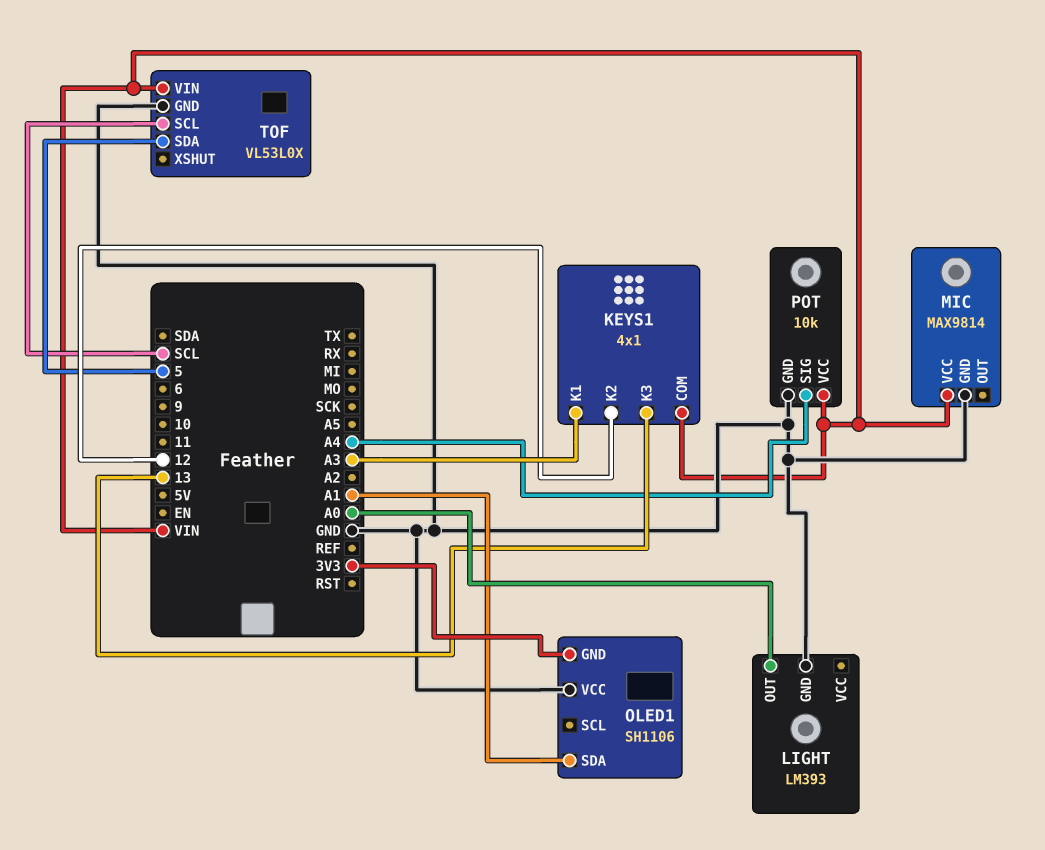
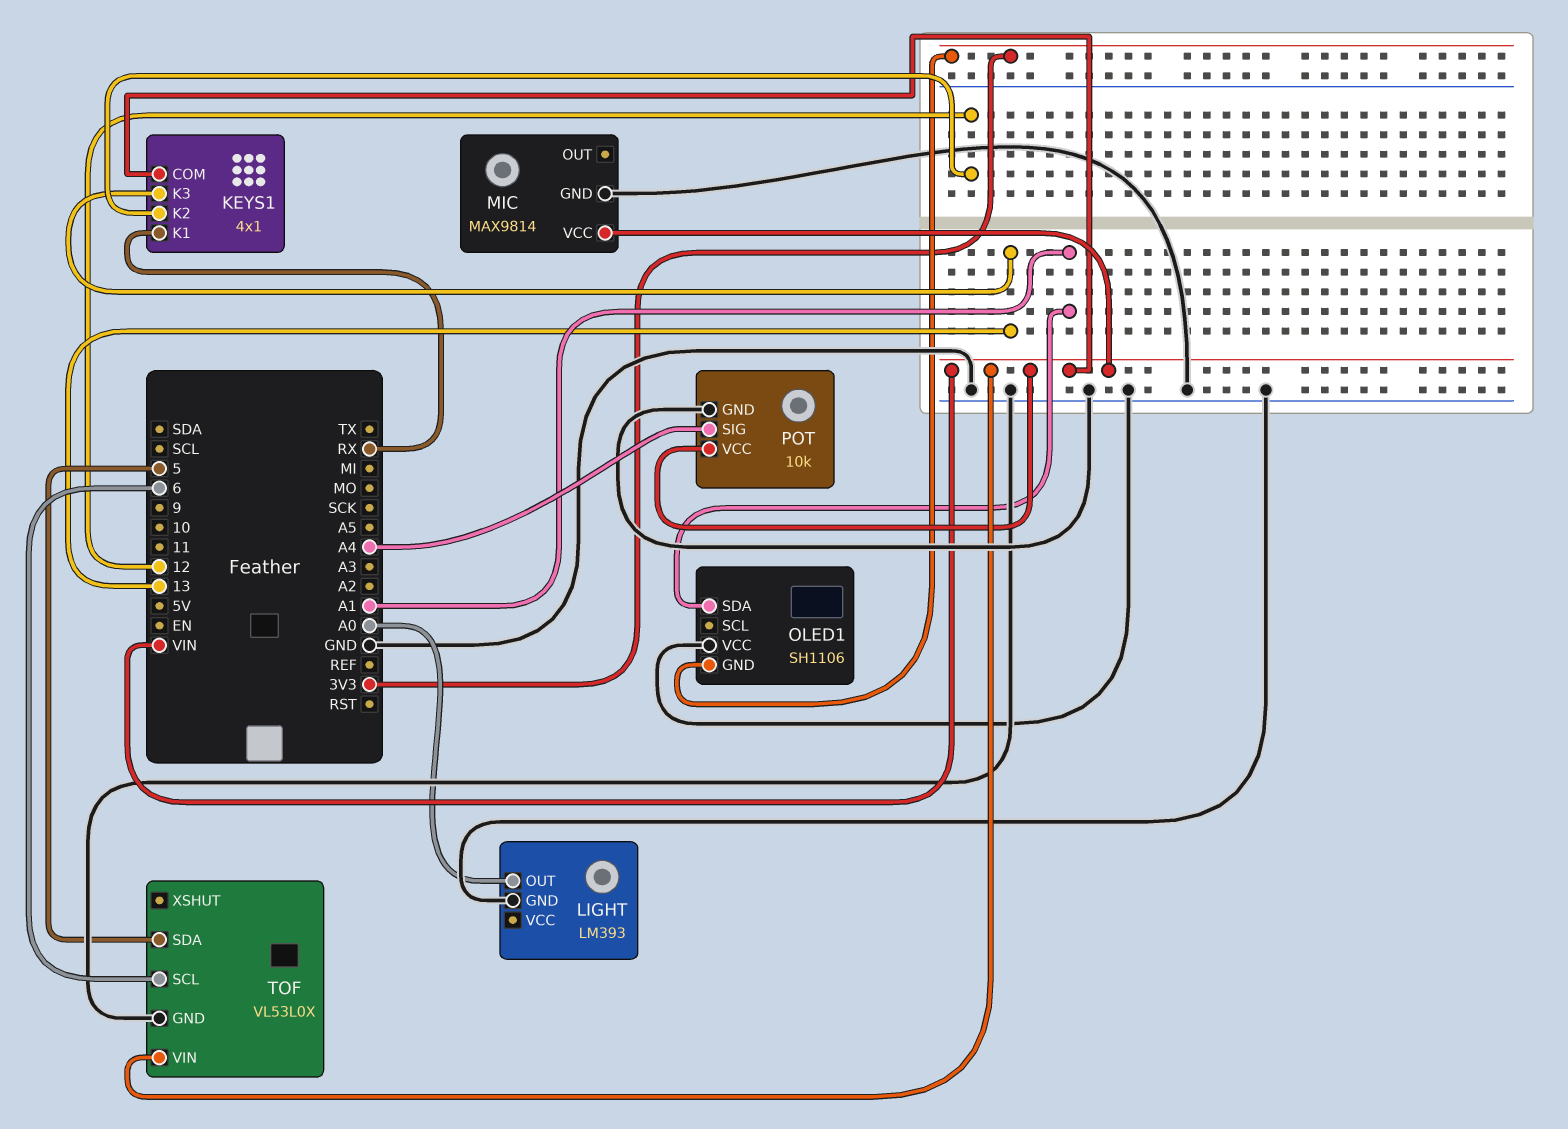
KEYS1 pin K1: A3 -> RX
TOF pin SCL: SCL -> 6

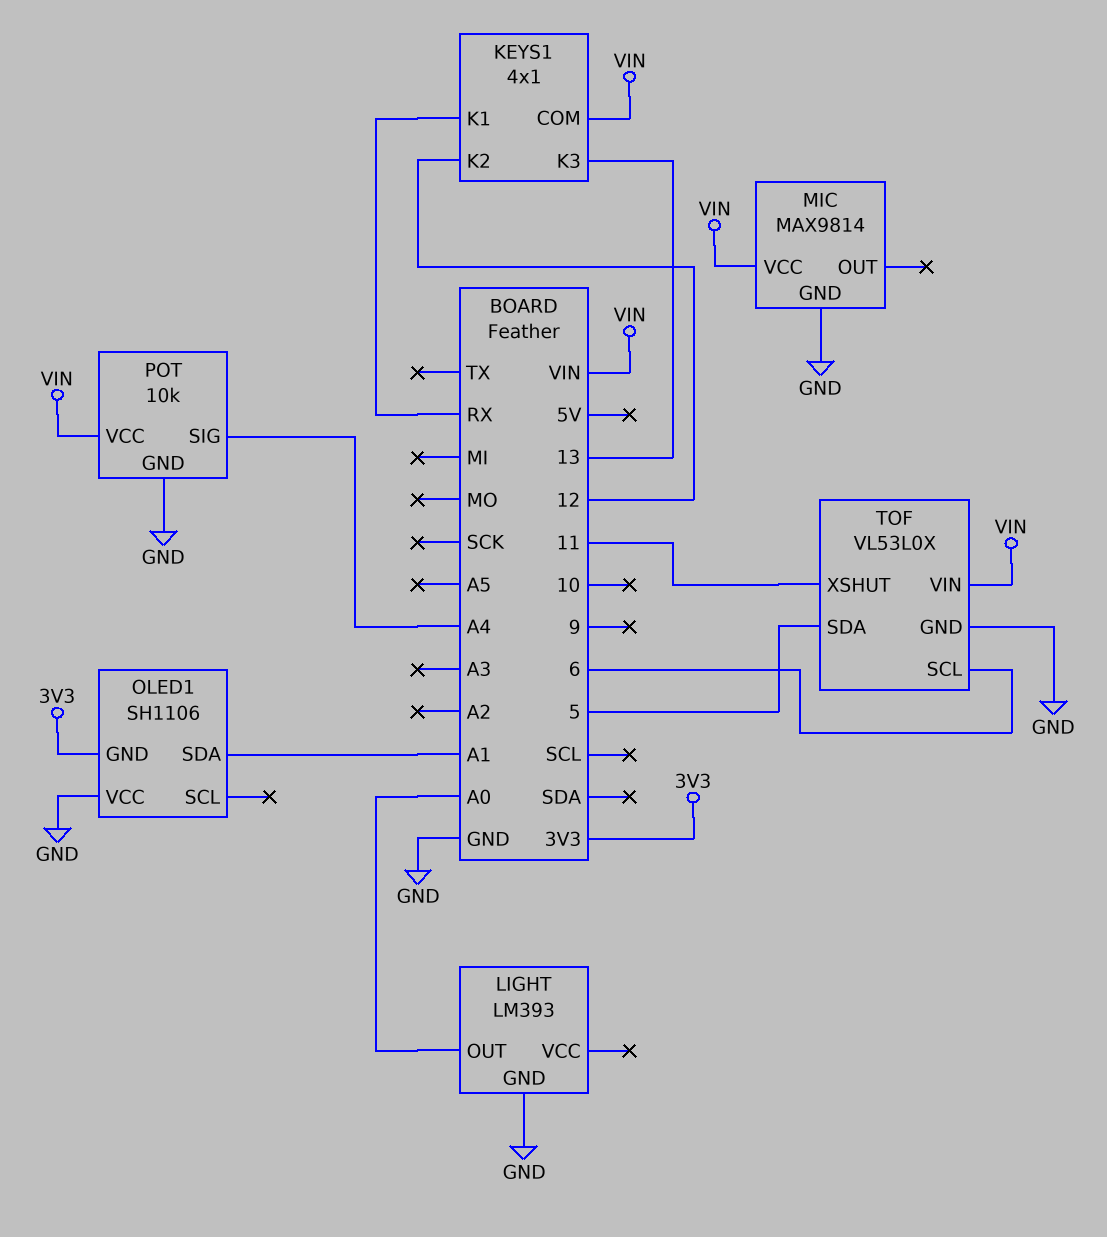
TOF pin XSHUT: none -> 11

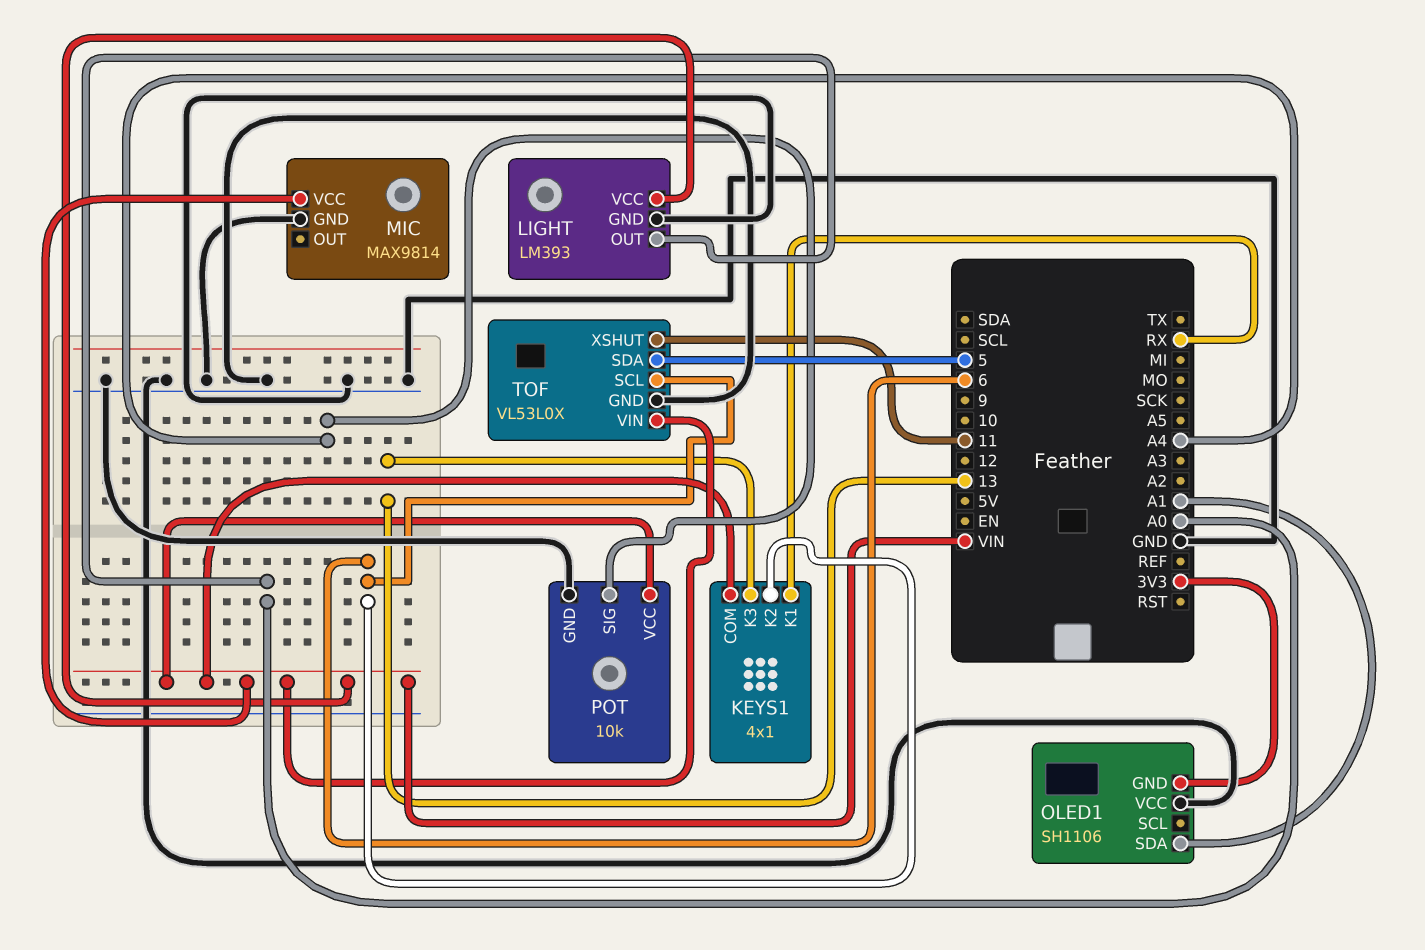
KEYS1 pin K2: 12 -> 6
LIGHT pin VCC: none -> VIN

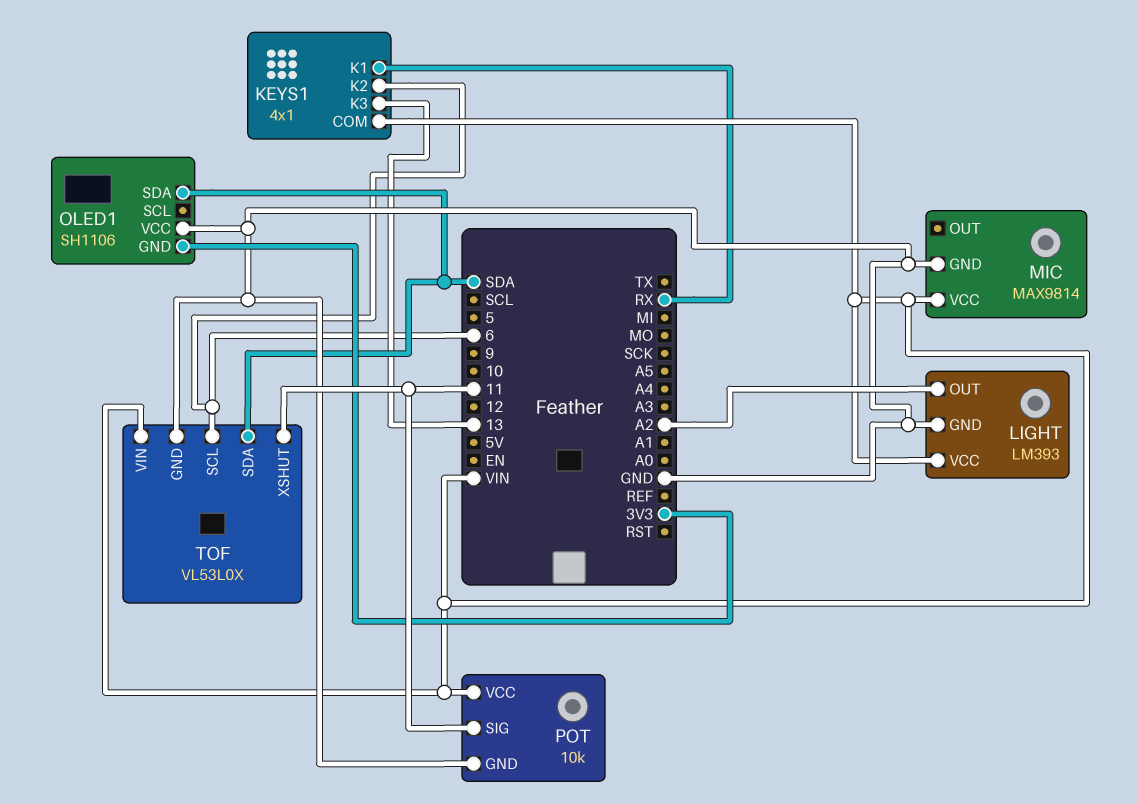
LIGHT pin OUT: A0 -> A2
OLED1 pin SDA: A1 -> SDA
POT pin SIG: A4 -> 11
TOF pin SDA: 5 -> SDA

